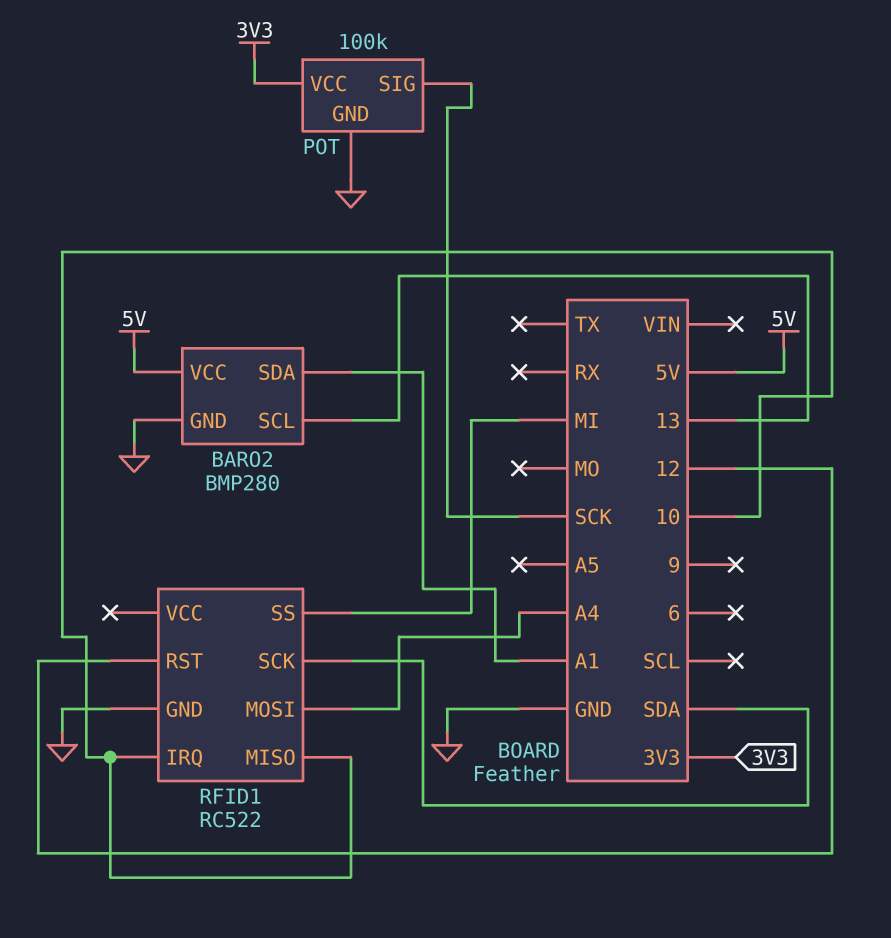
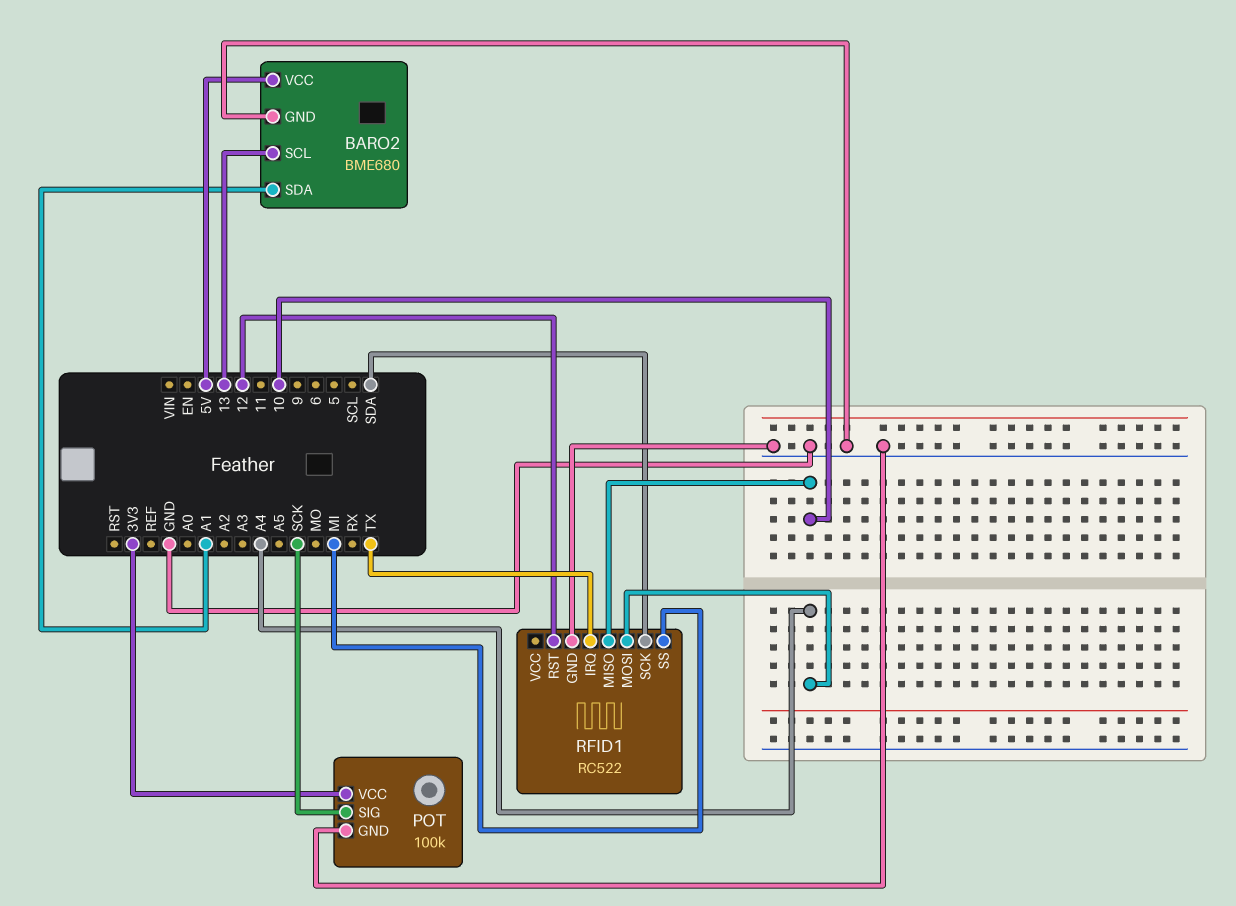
BARO2: BMP280 -> BME680
RFID1 pin IRQ: 10 -> TX

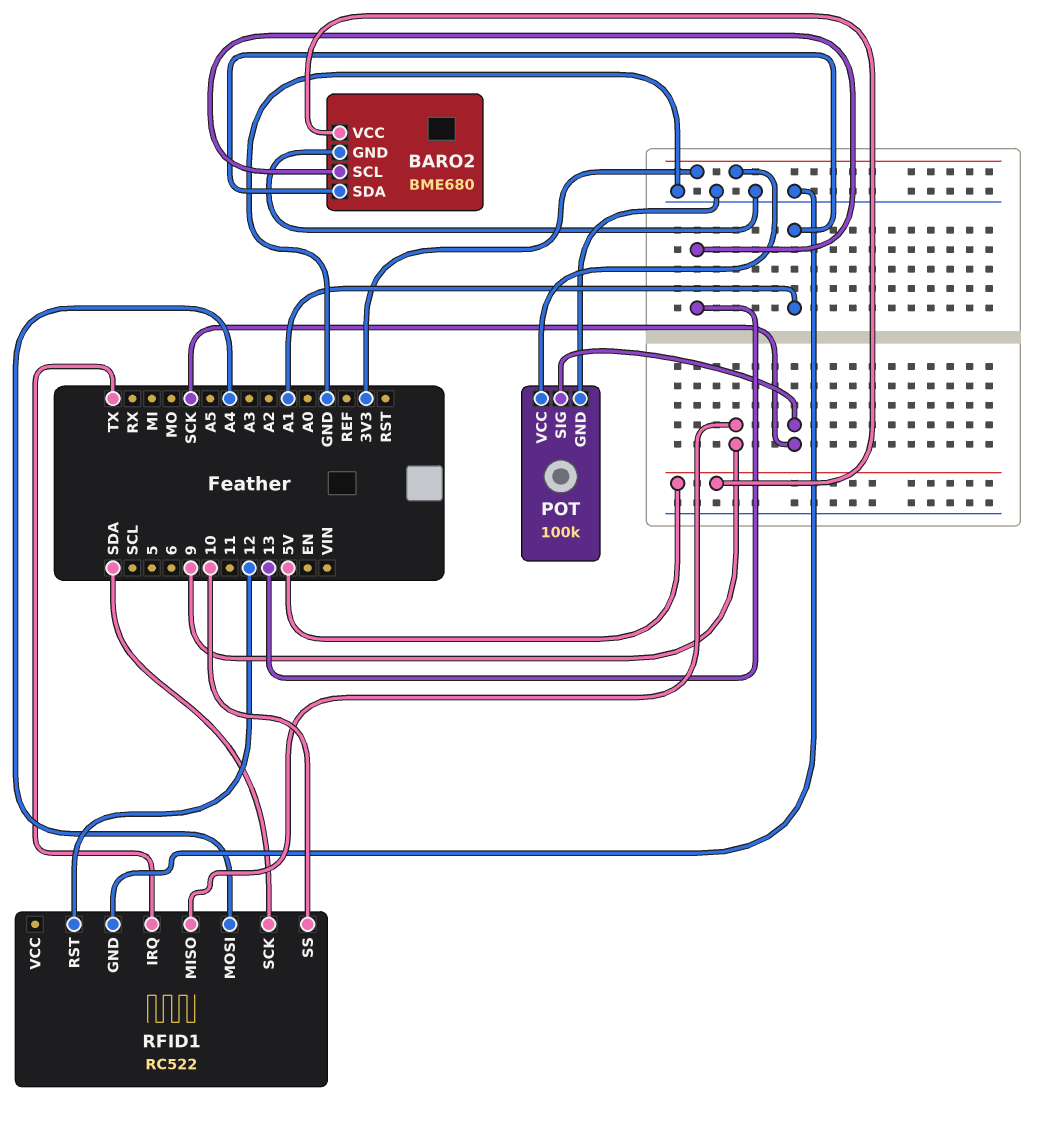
RFID1 pin MISO: 10 -> 9
RFID1 pin SS: MI -> 10

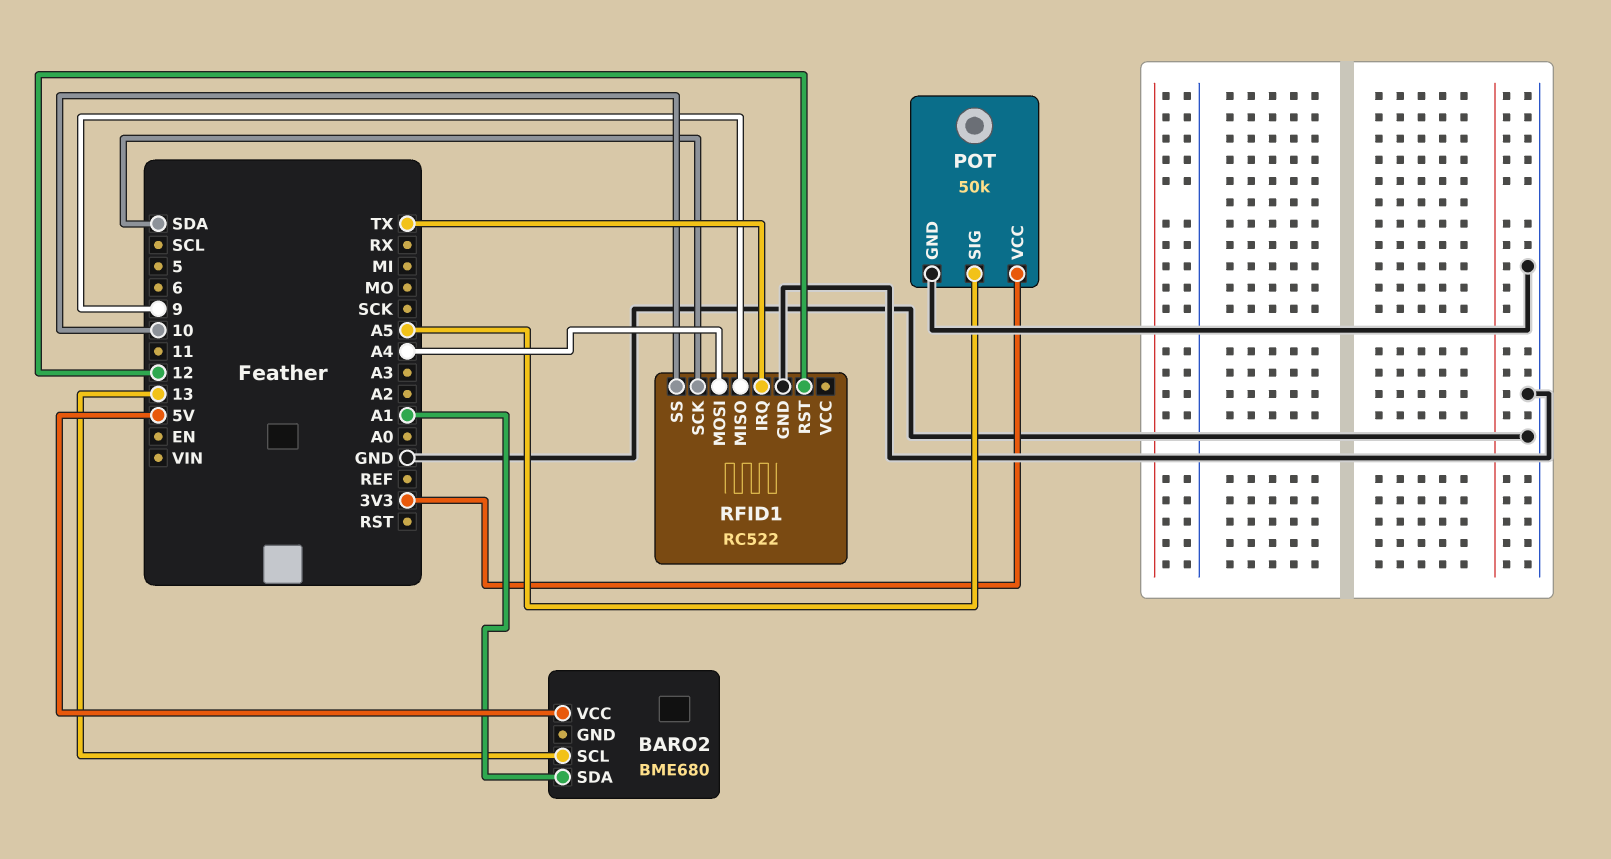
BARO2 pin GND: GND -> none
POT: 100k -> 50k
POT pin SIG: SCK -> A5

